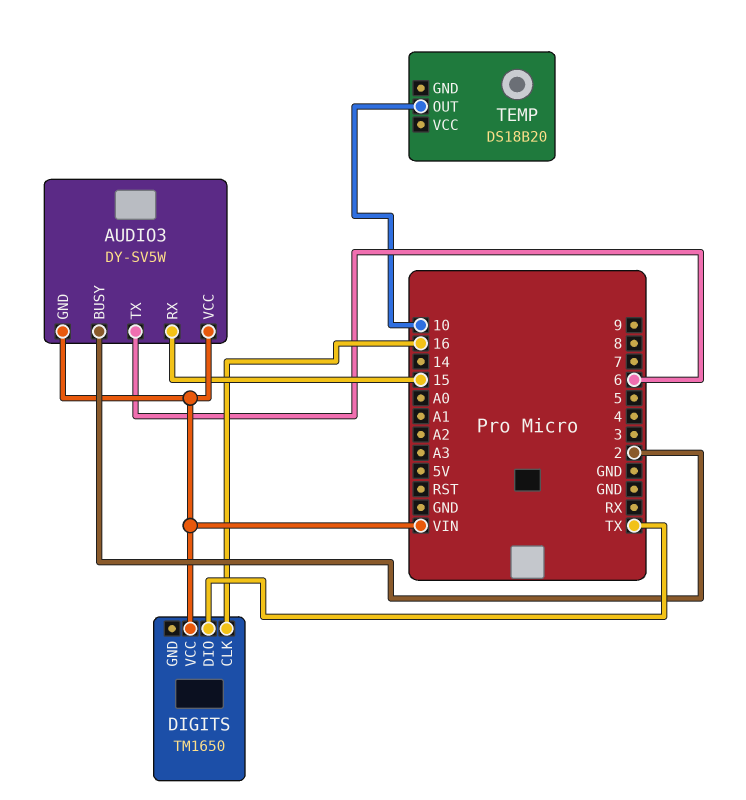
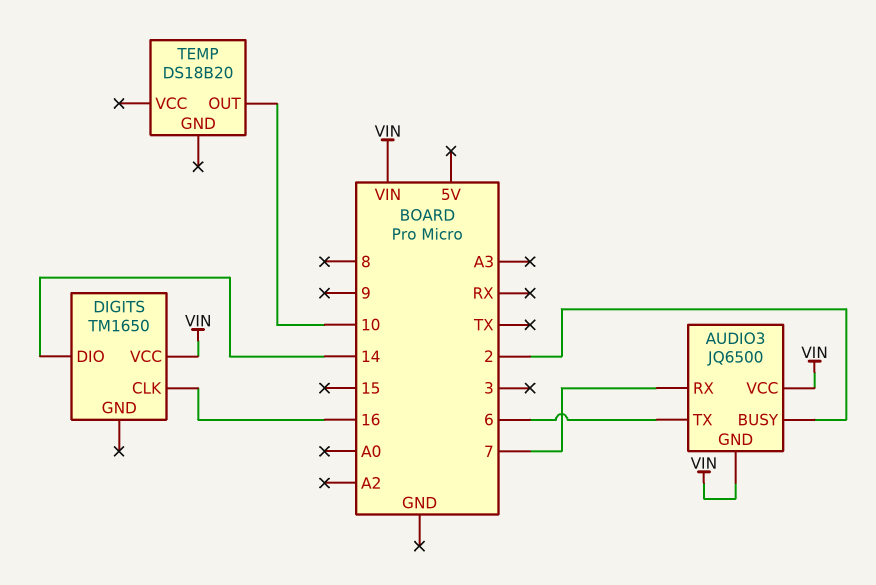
AUDIO3: DY-SV5W -> JQ6500
AUDIO3 pin RX: 15 -> 7
DIGITS pin DIO: TX -> 14

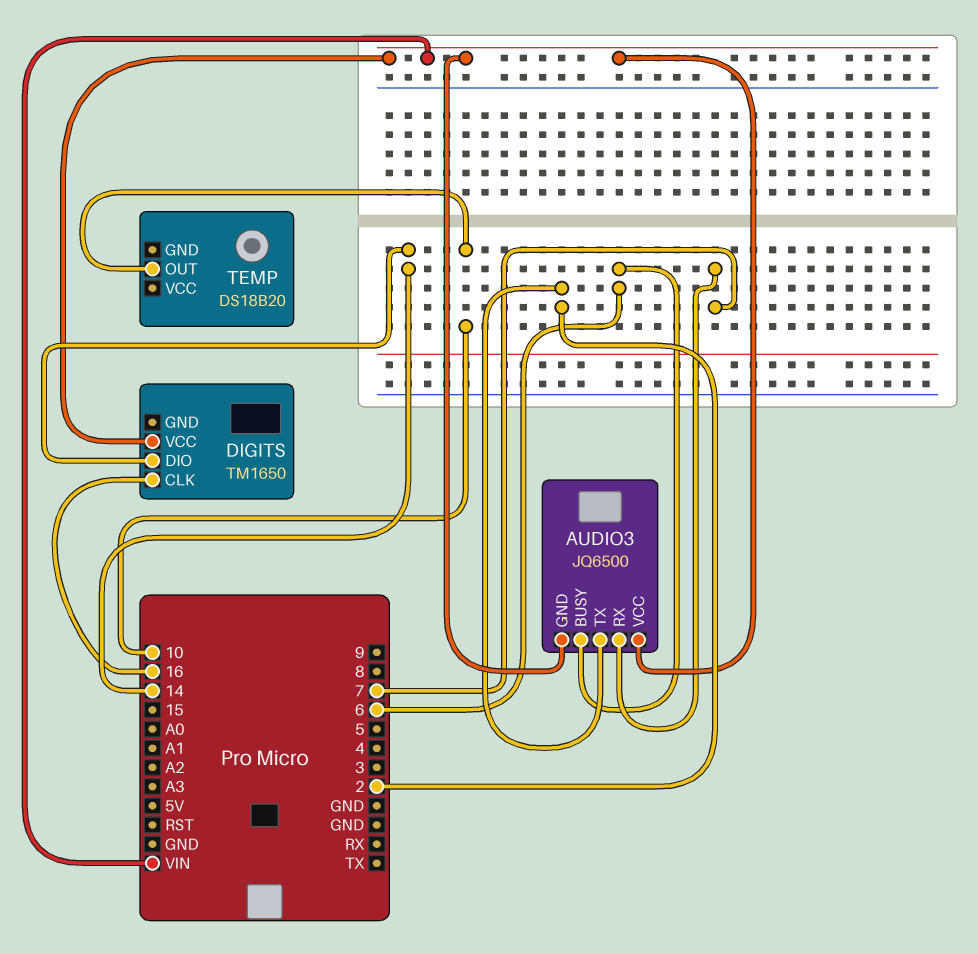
AUDIO3 pin BUSY: 2 -> 6
AUDIO3 pin TX: 6 -> 2

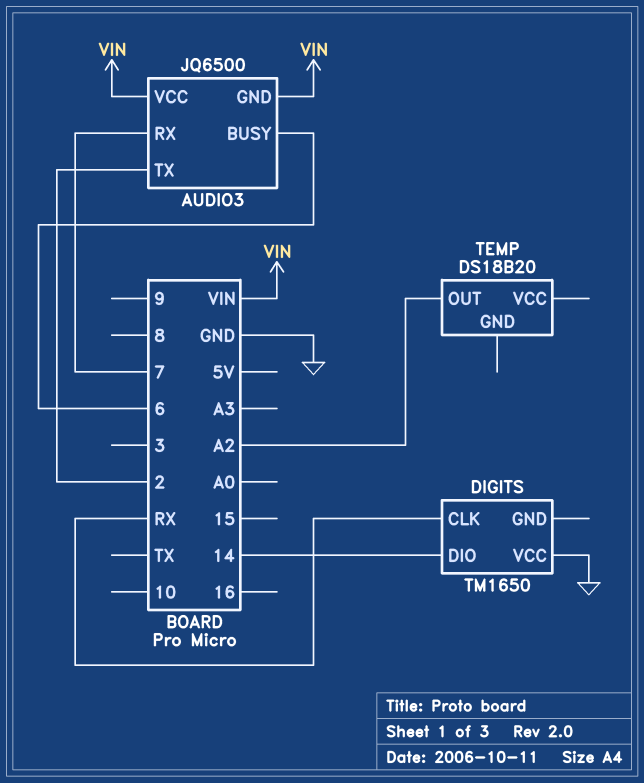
DIGITS pin CLK: 16 -> RX
DIGITS pin VCC: VIN -> GND
TEMP pin OUT: 10 -> A2

